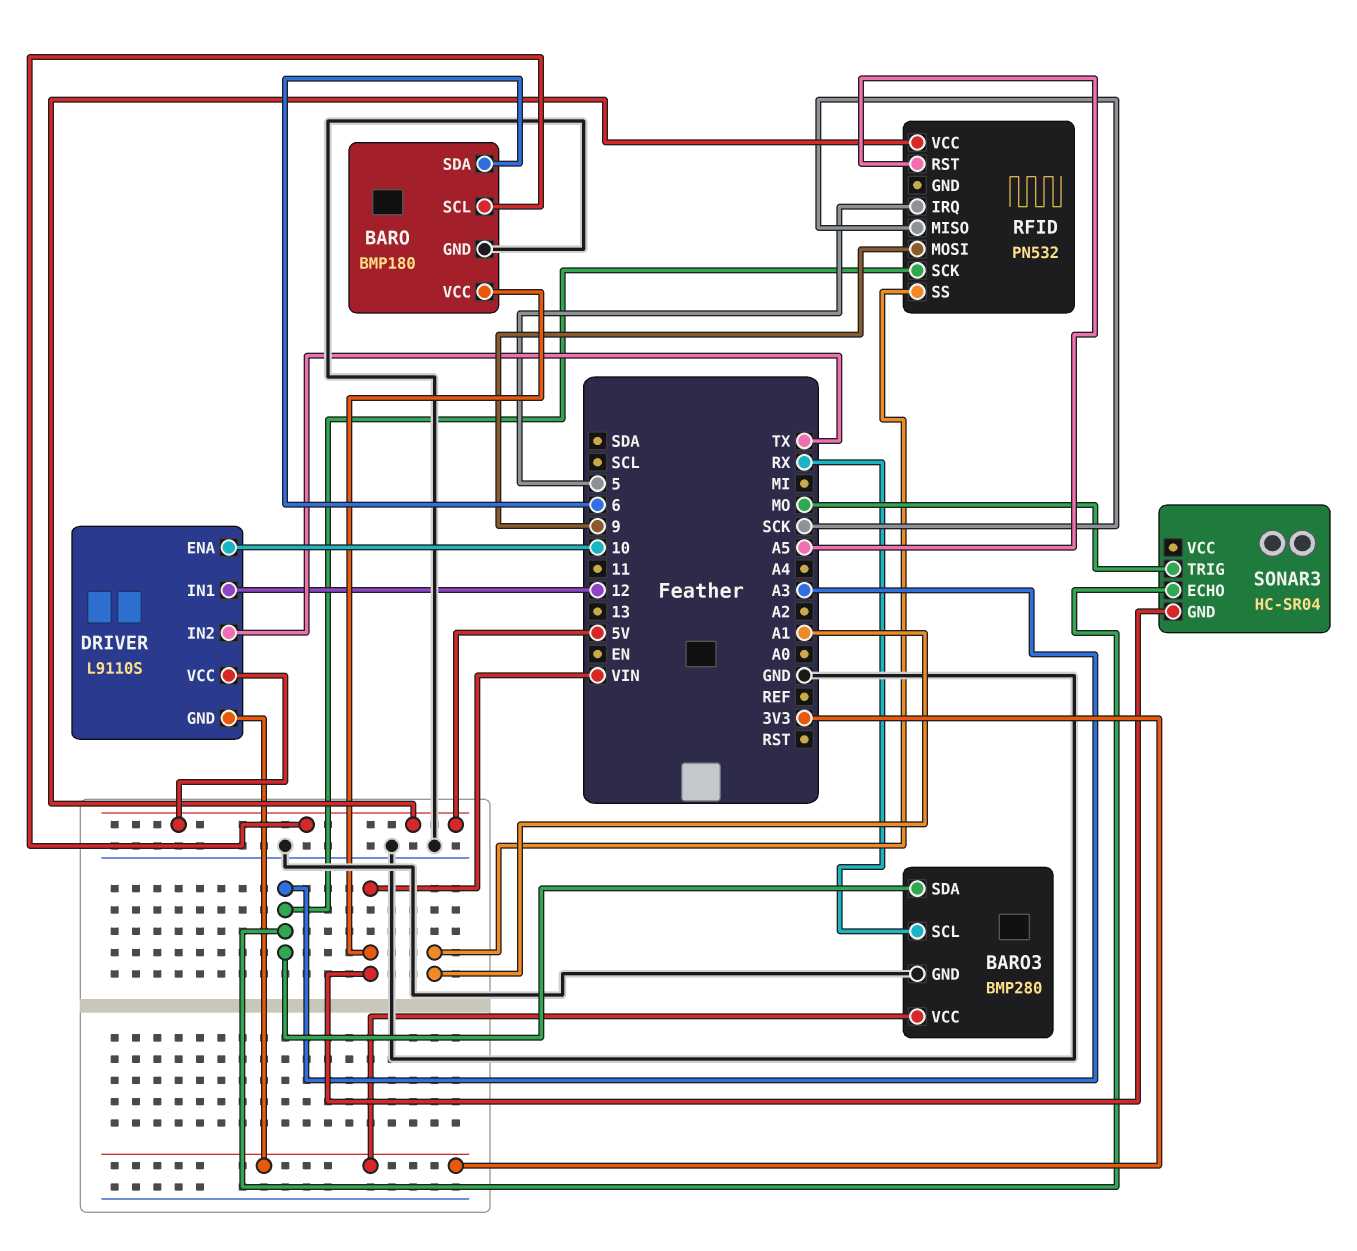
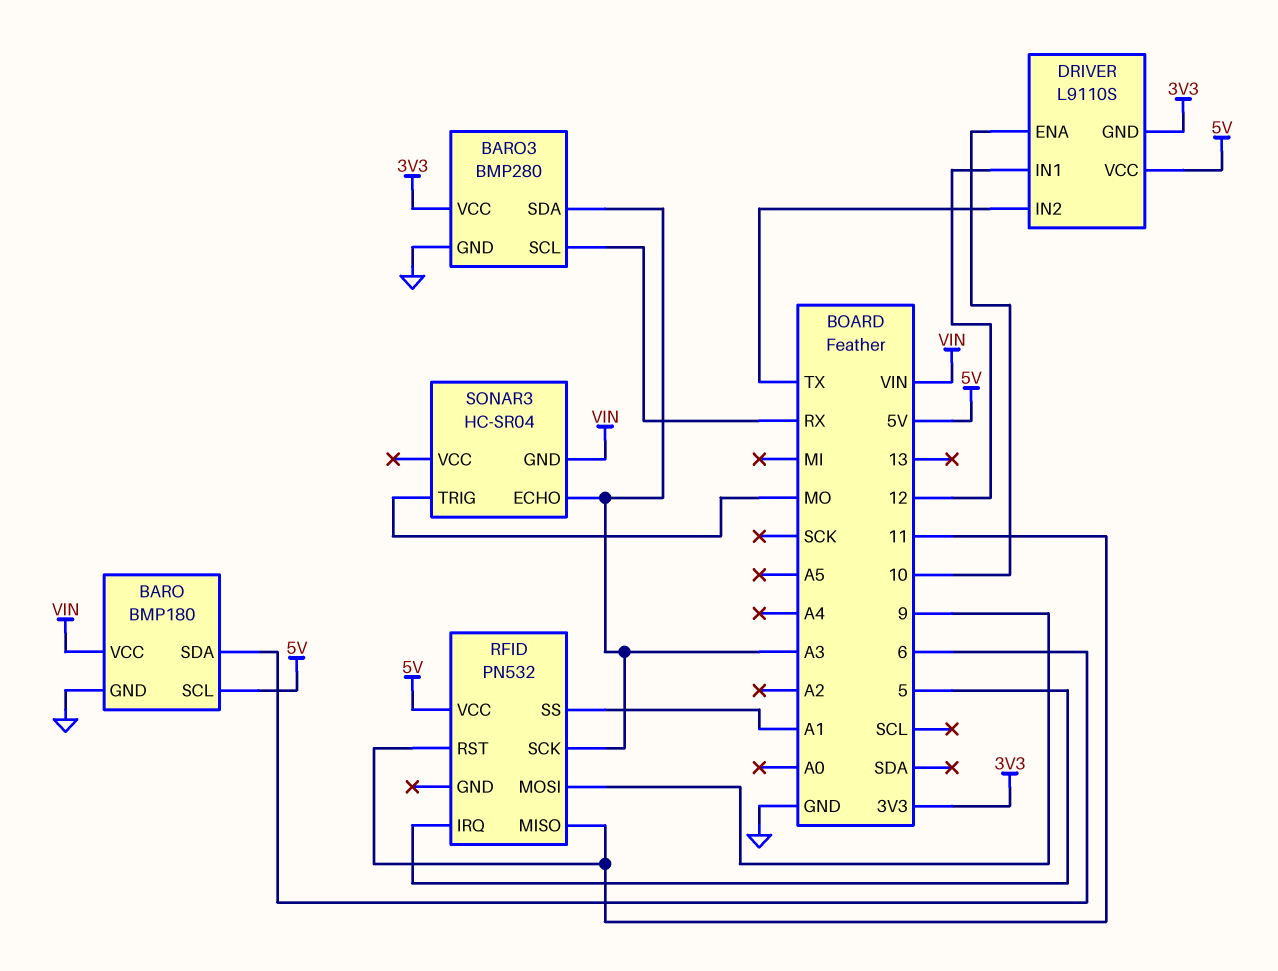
RFID pin MISO: SCK -> 11
RFID pin RST: A5 -> 11

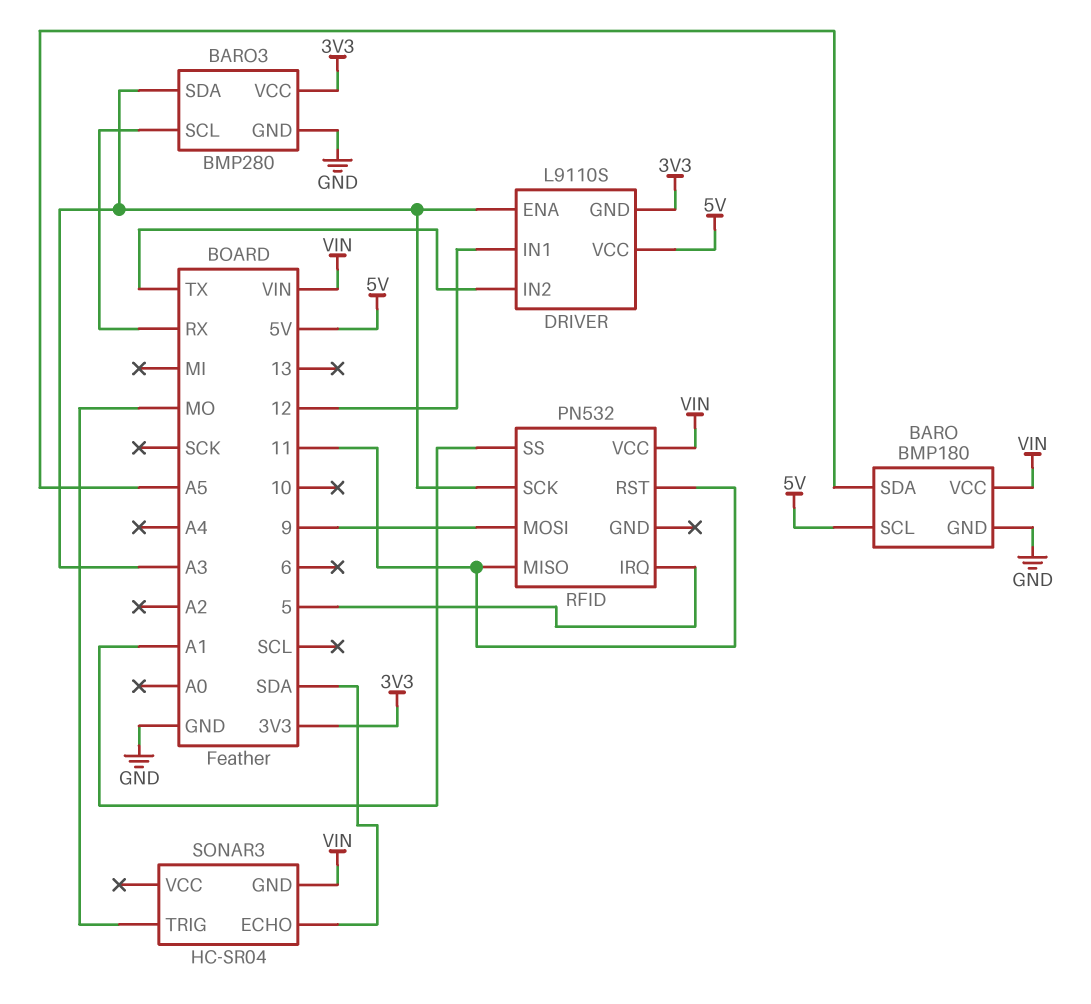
BARO pin SDA: 6 -> A5
DRIVER pin ENA: 10 -> A3
RFID pin VCC: 5V -> VIN
SONAR3 pin ECHO: A3 -> SDA

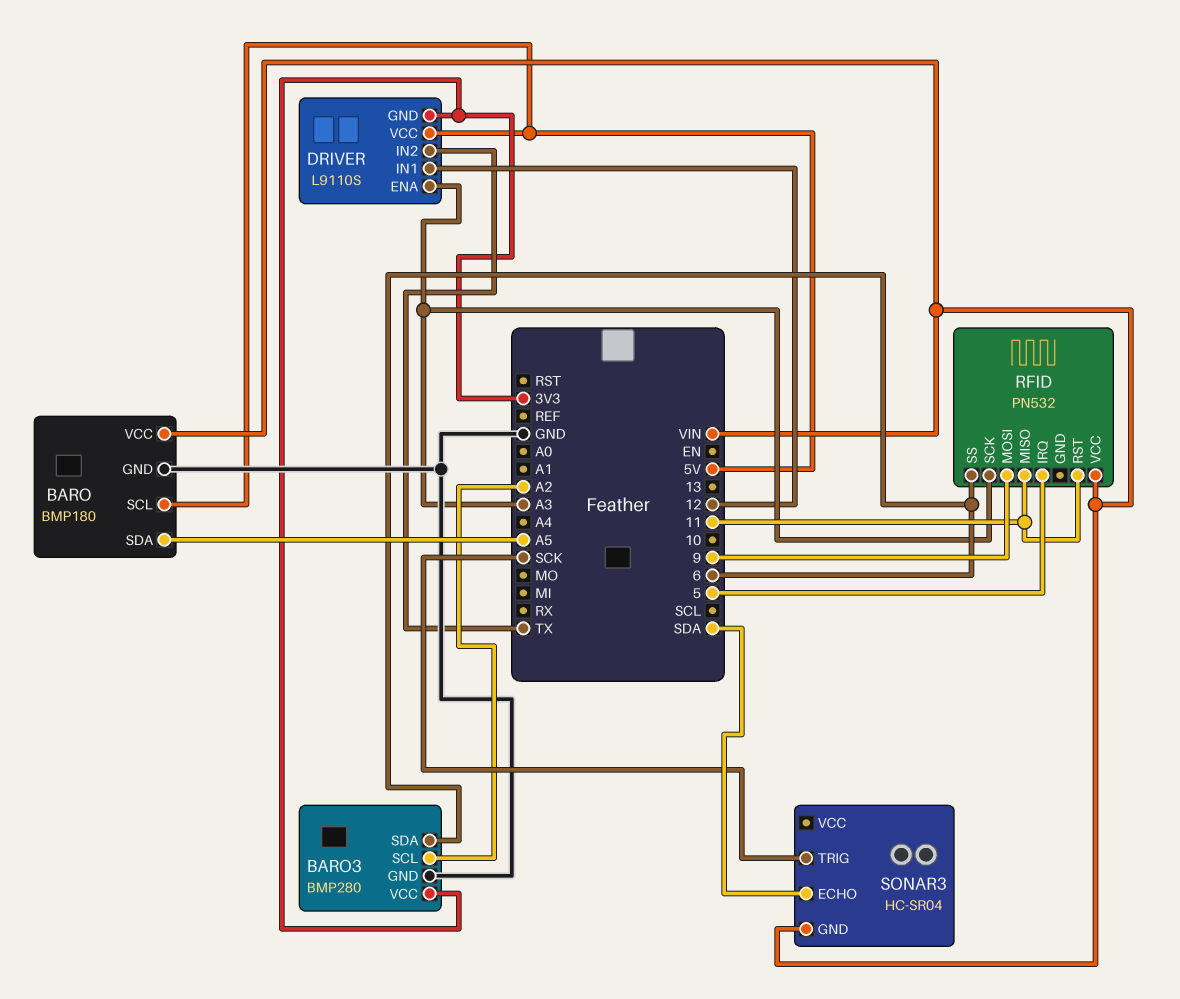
BARO3 pin SCL: RX -> A2
BARO3 pin SDA: A3 -> 6
RFID pin SS: A1 -> 6
SONAR3 pin TRIG: MO -> SCK

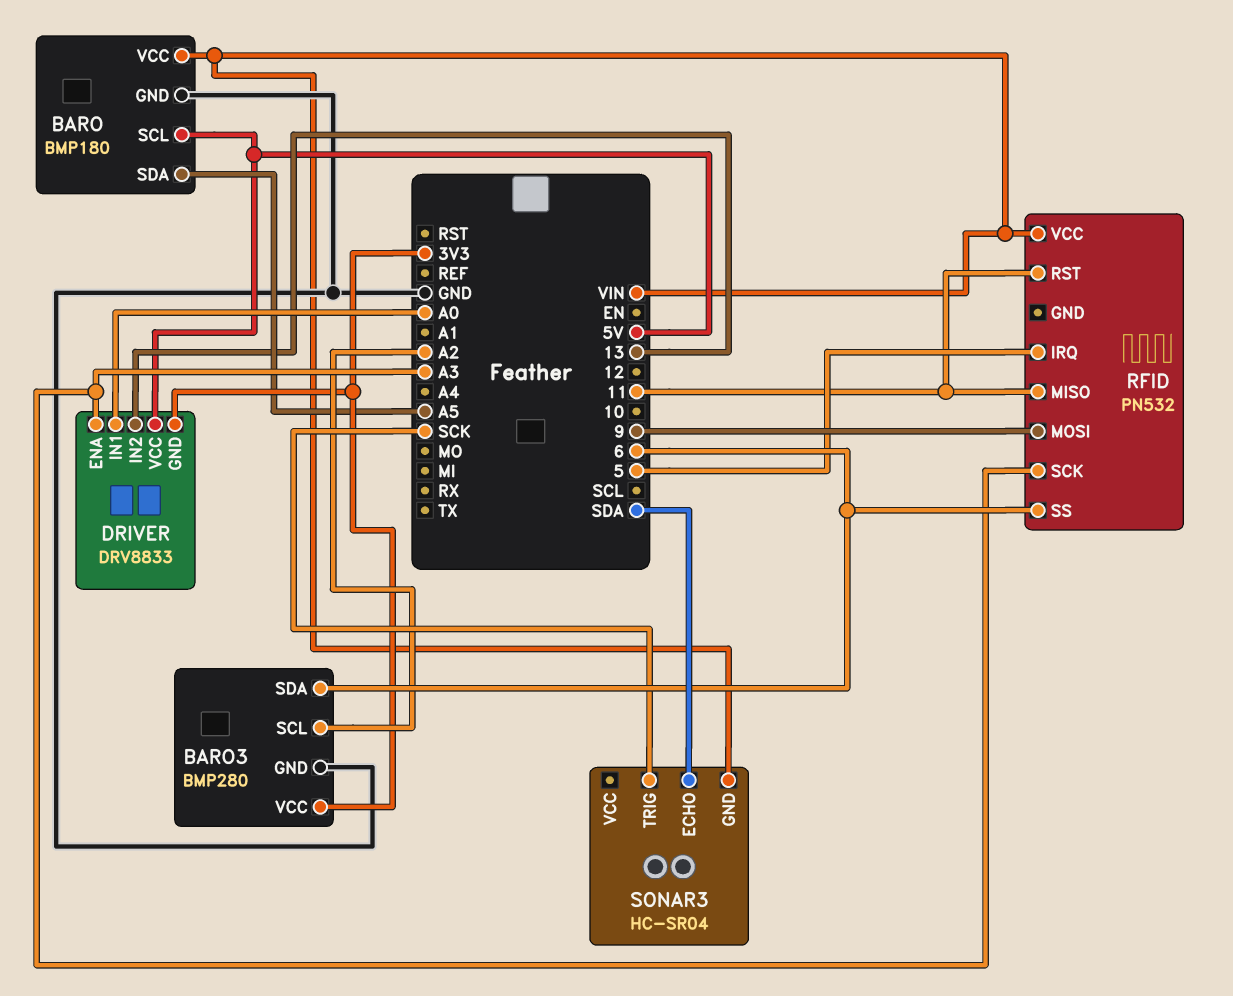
DRIVER: L9110S -> DRV8833
DRIVER pin IN1: 12 -> A0
DRIVER pin IN2: TX -> 13

